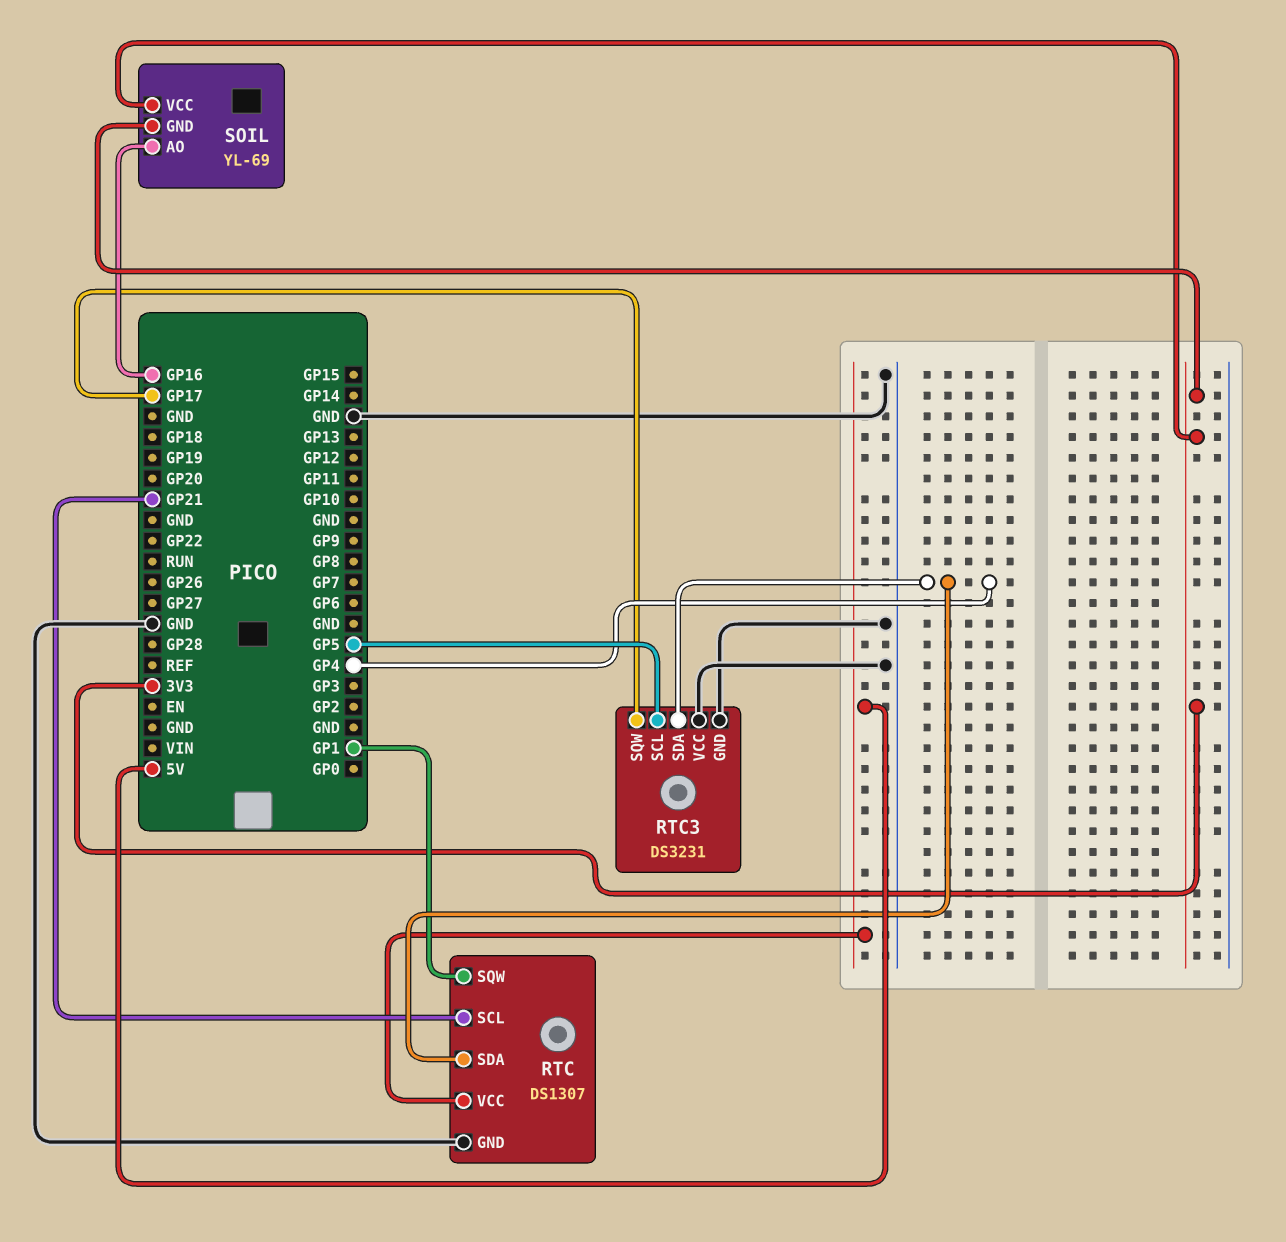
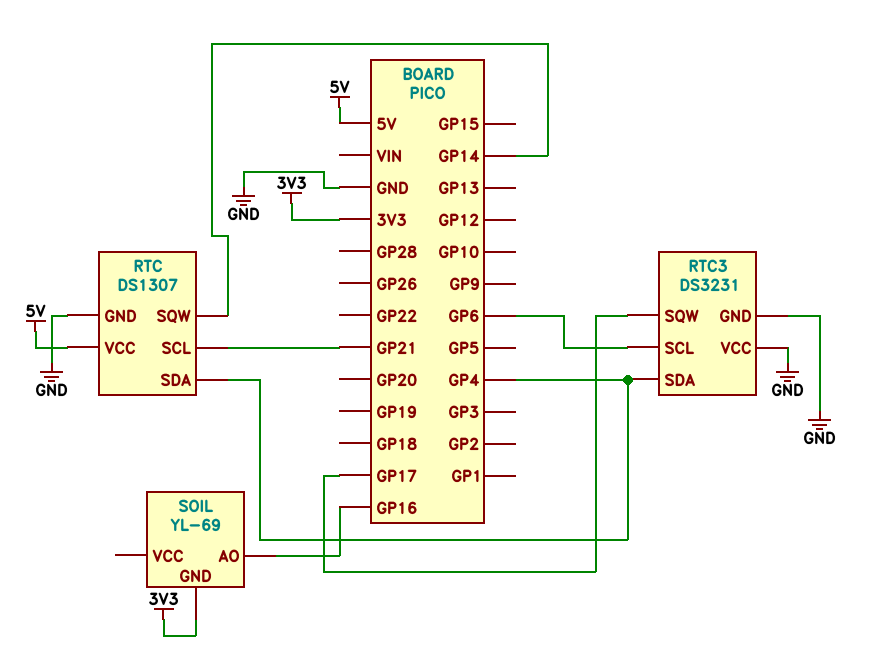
RTC pin SQW: GP1 -> GP14
RTC3 pin SCL: GP5 -> GP6
SOIL pin VCC: 3V3 -> none

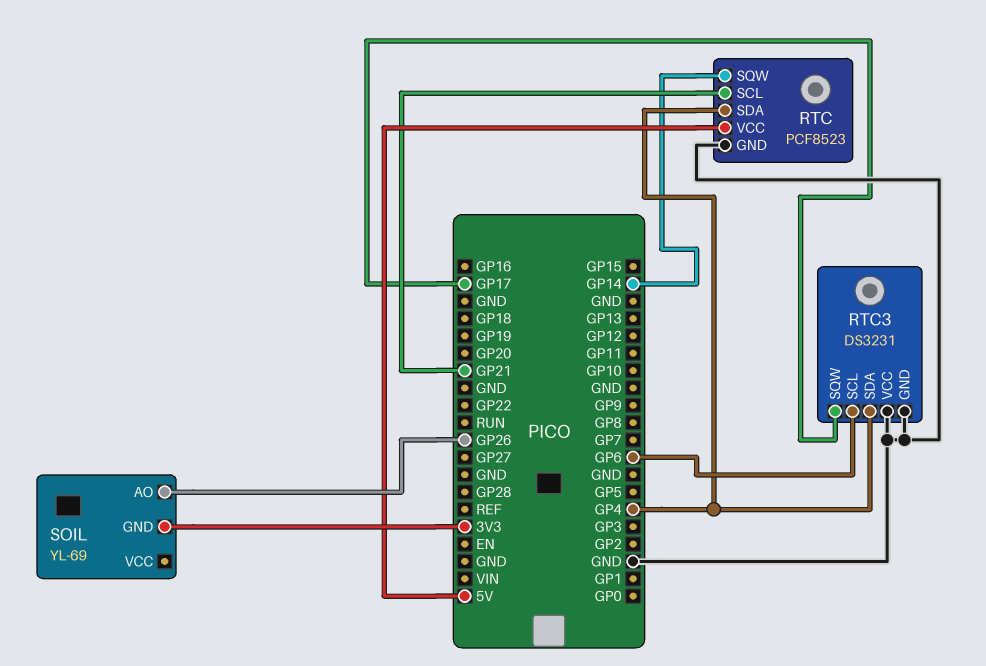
RTC: DS1307 -> PCF8523
SOIL pin AO: GP16 -> GP26

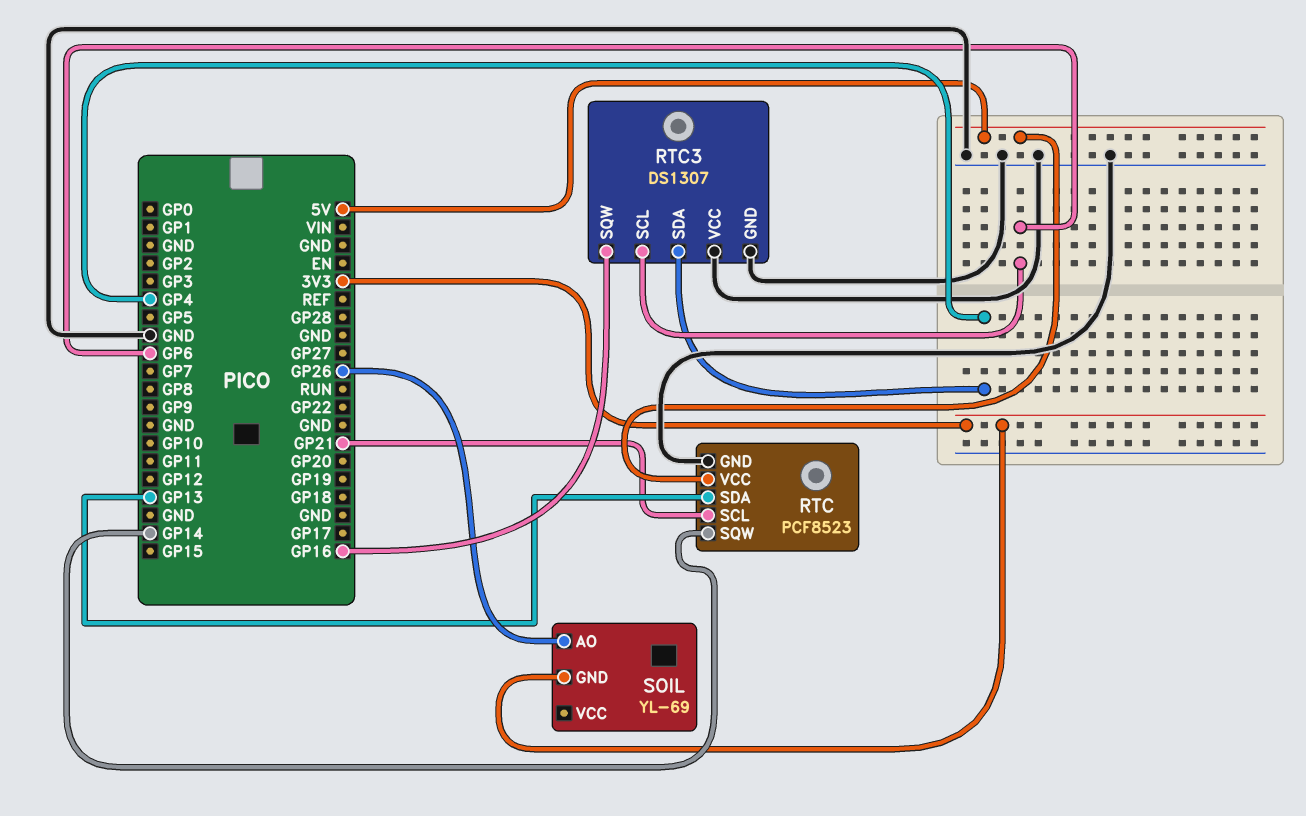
RTC pin SDA: GP4 -> GP13
RTC3: DS3231 -> DS1307
RTC3 pin SQW: GP17 -> GP16

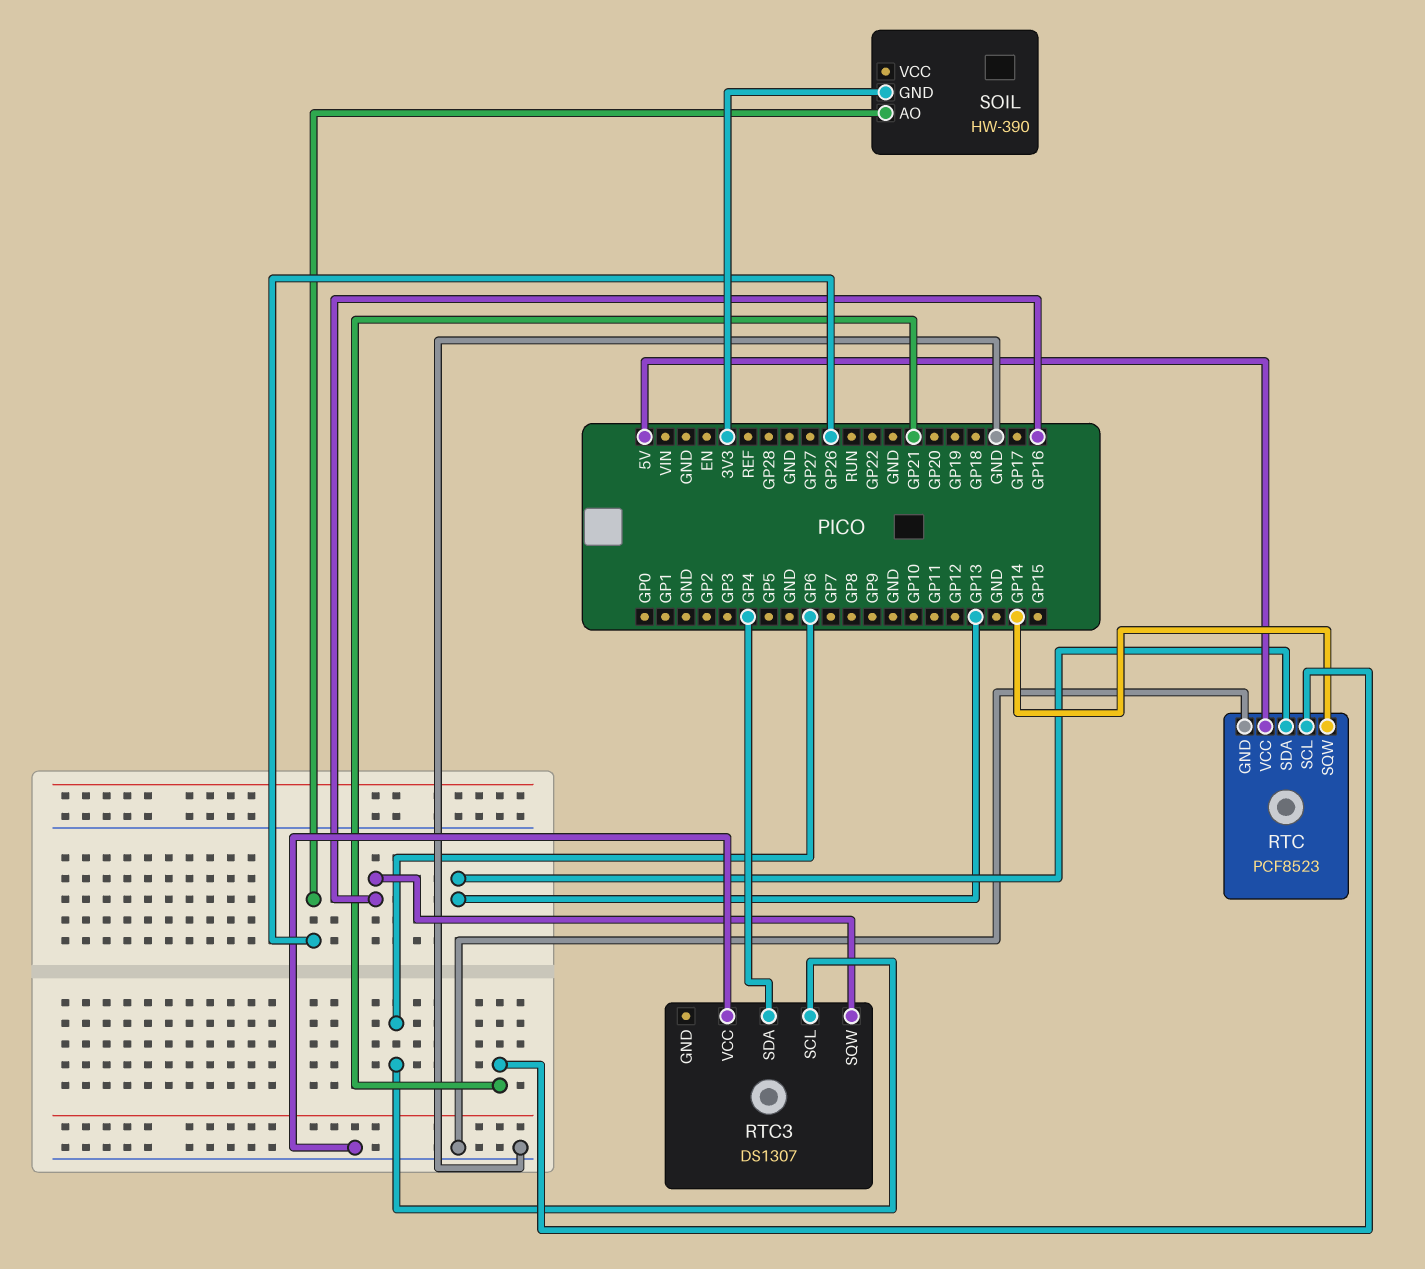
RTC3 pin GND: GND -> none
SOIL: YL-69 -> HW-390

